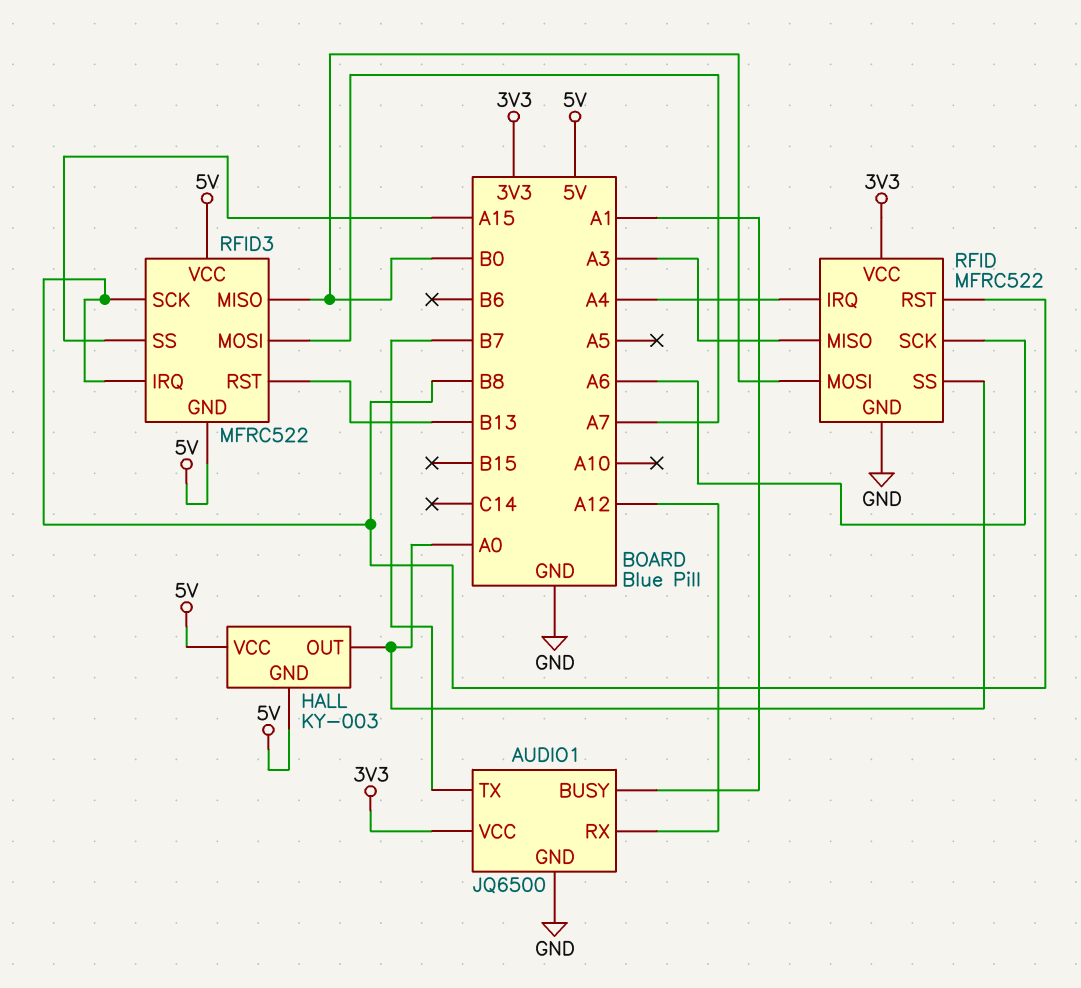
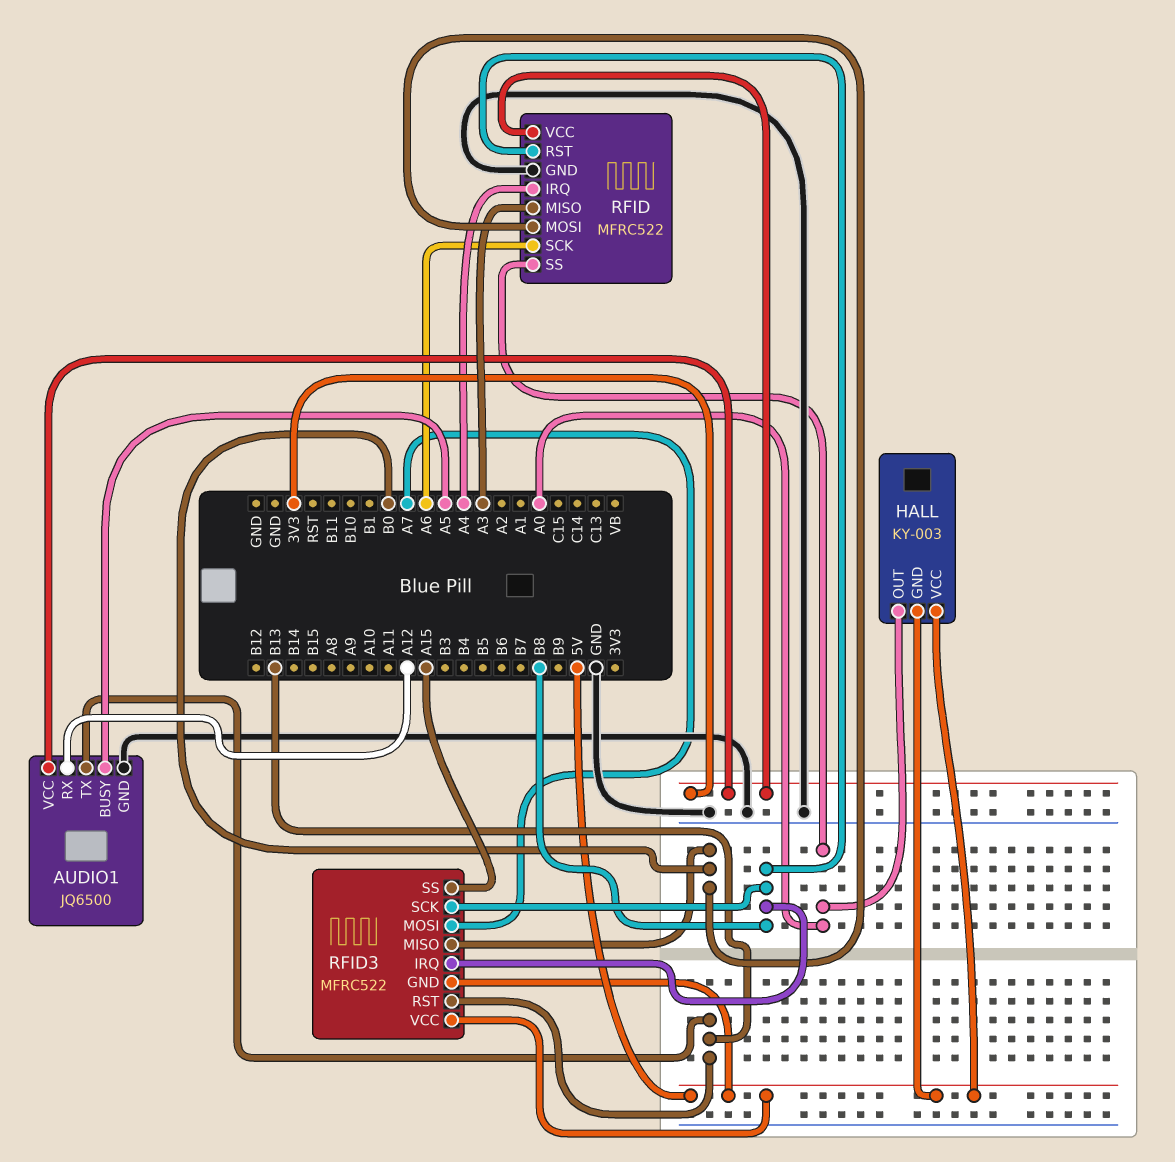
AUDIO1 pin BUSY: A1 -> A5
AUDIO1 pin TX: B7 -> B13

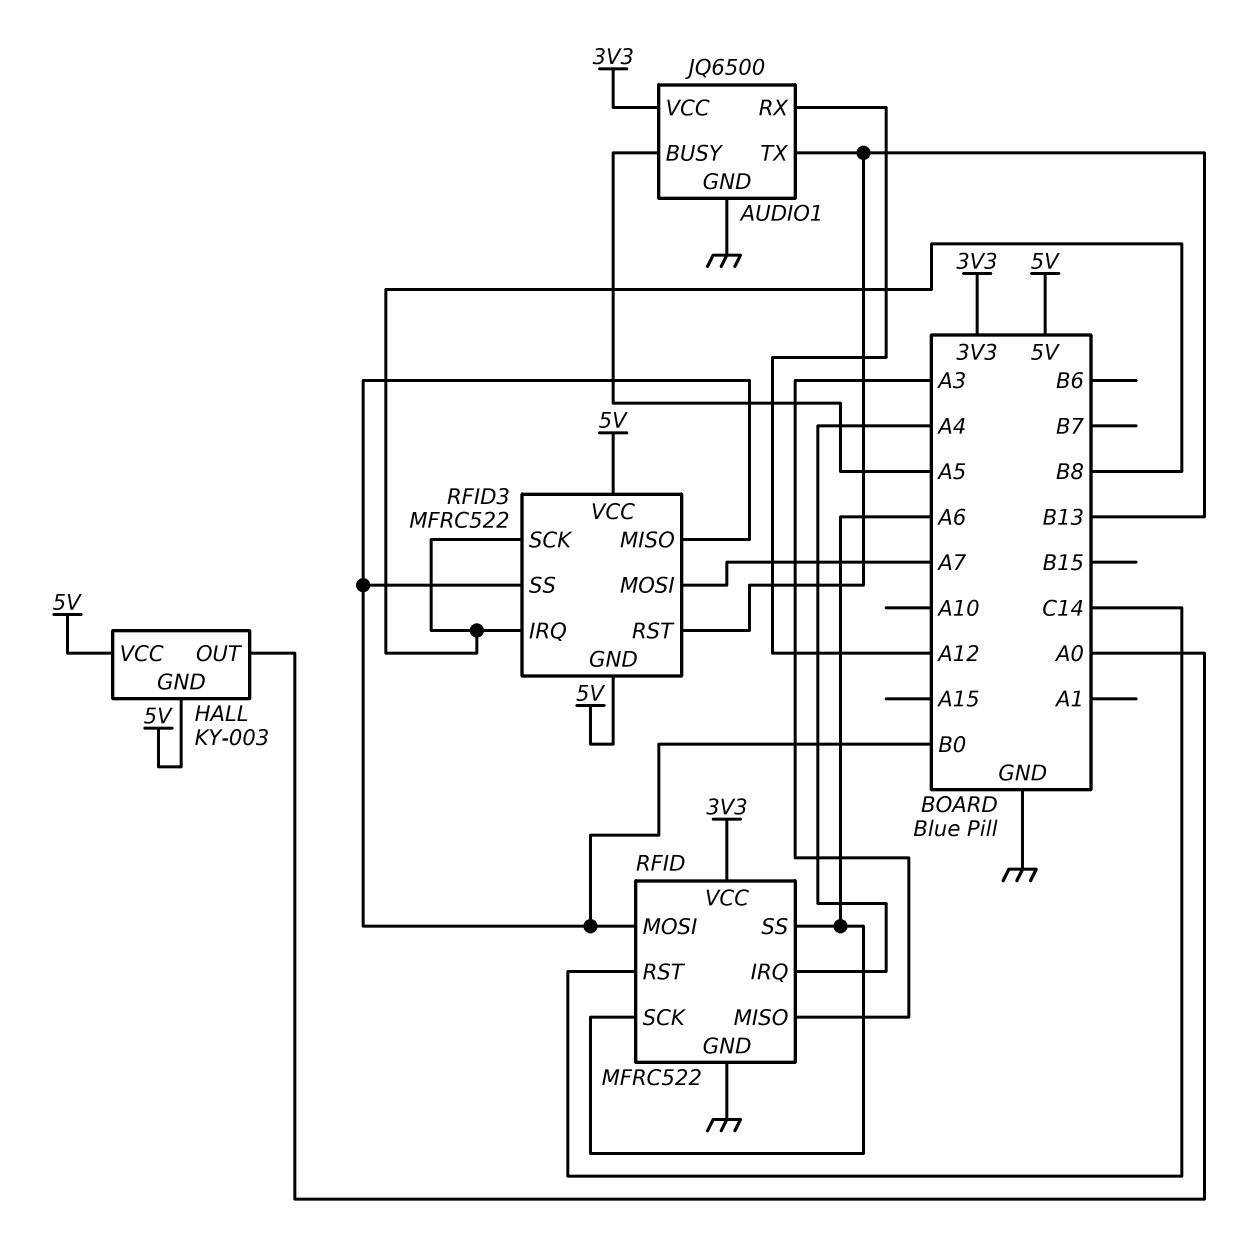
RFID pin RST: B8 -> C14
RFID pin SS: A0 -> A6
RFID3 pin SS: A15 -> B0

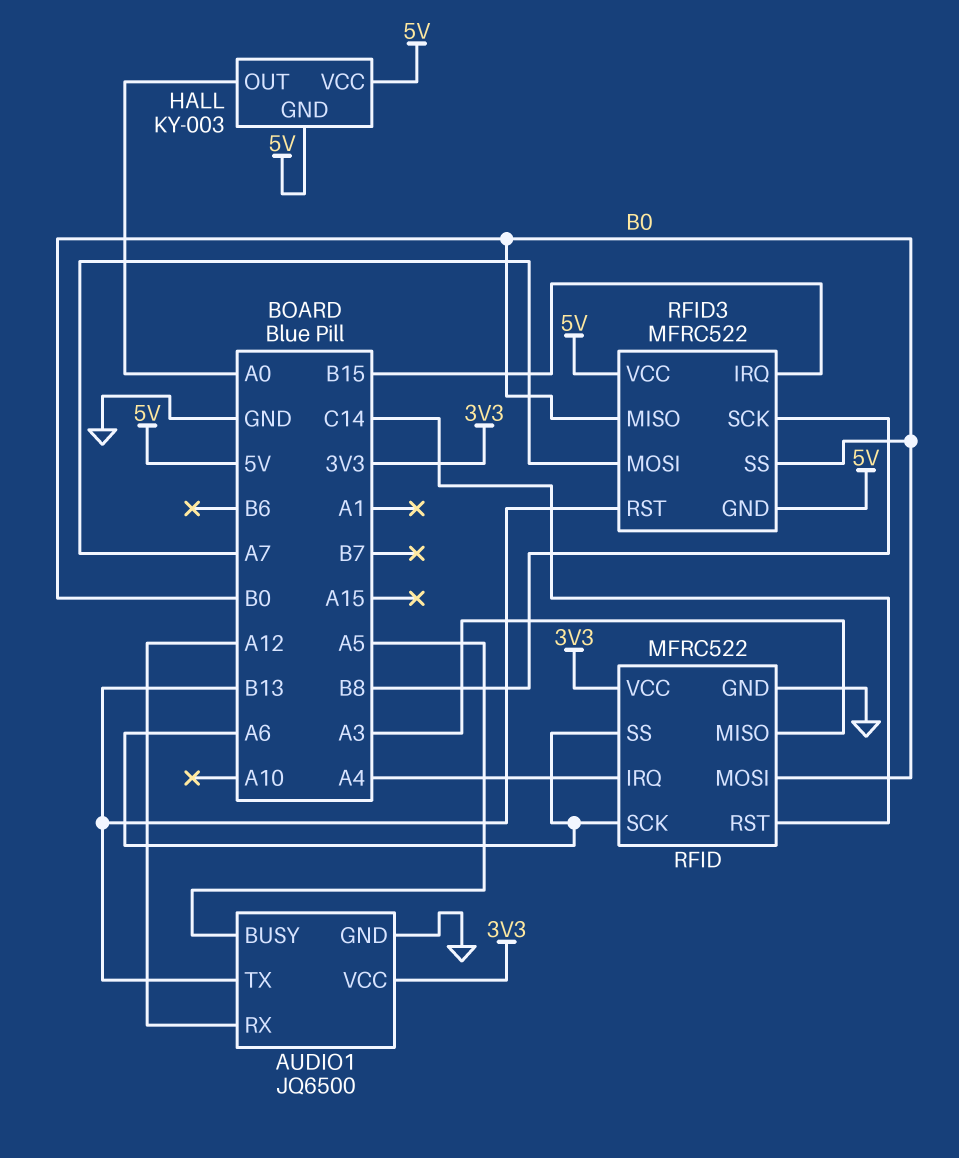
RFID3 pin IRQ: B8 -> B15

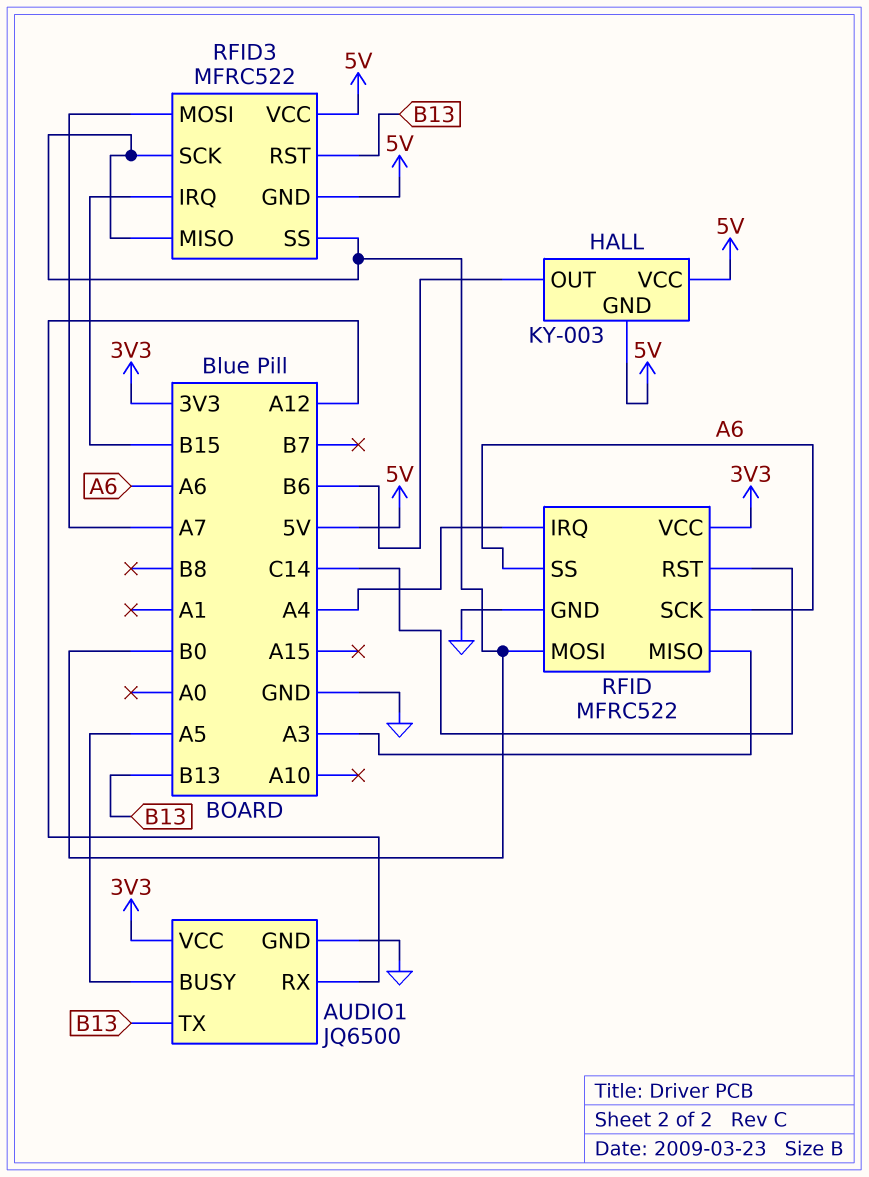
HALL pin OUT: A0 -> B6
RFID3 pin SCK: B8 -> B0

